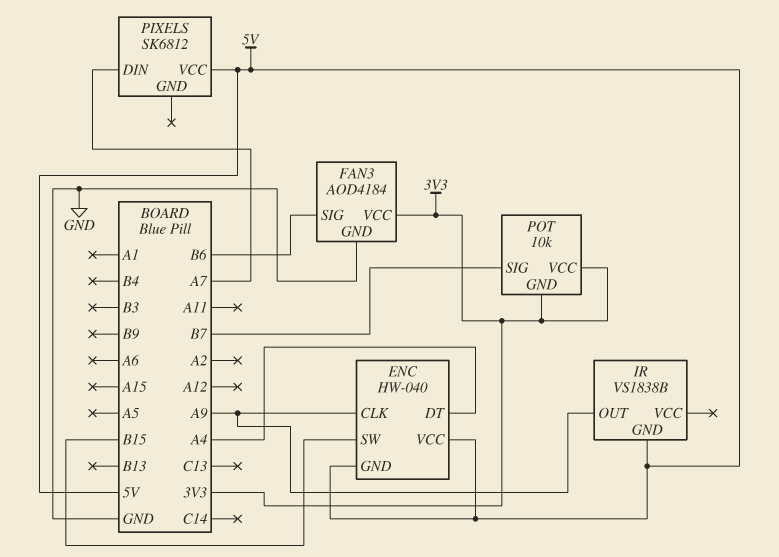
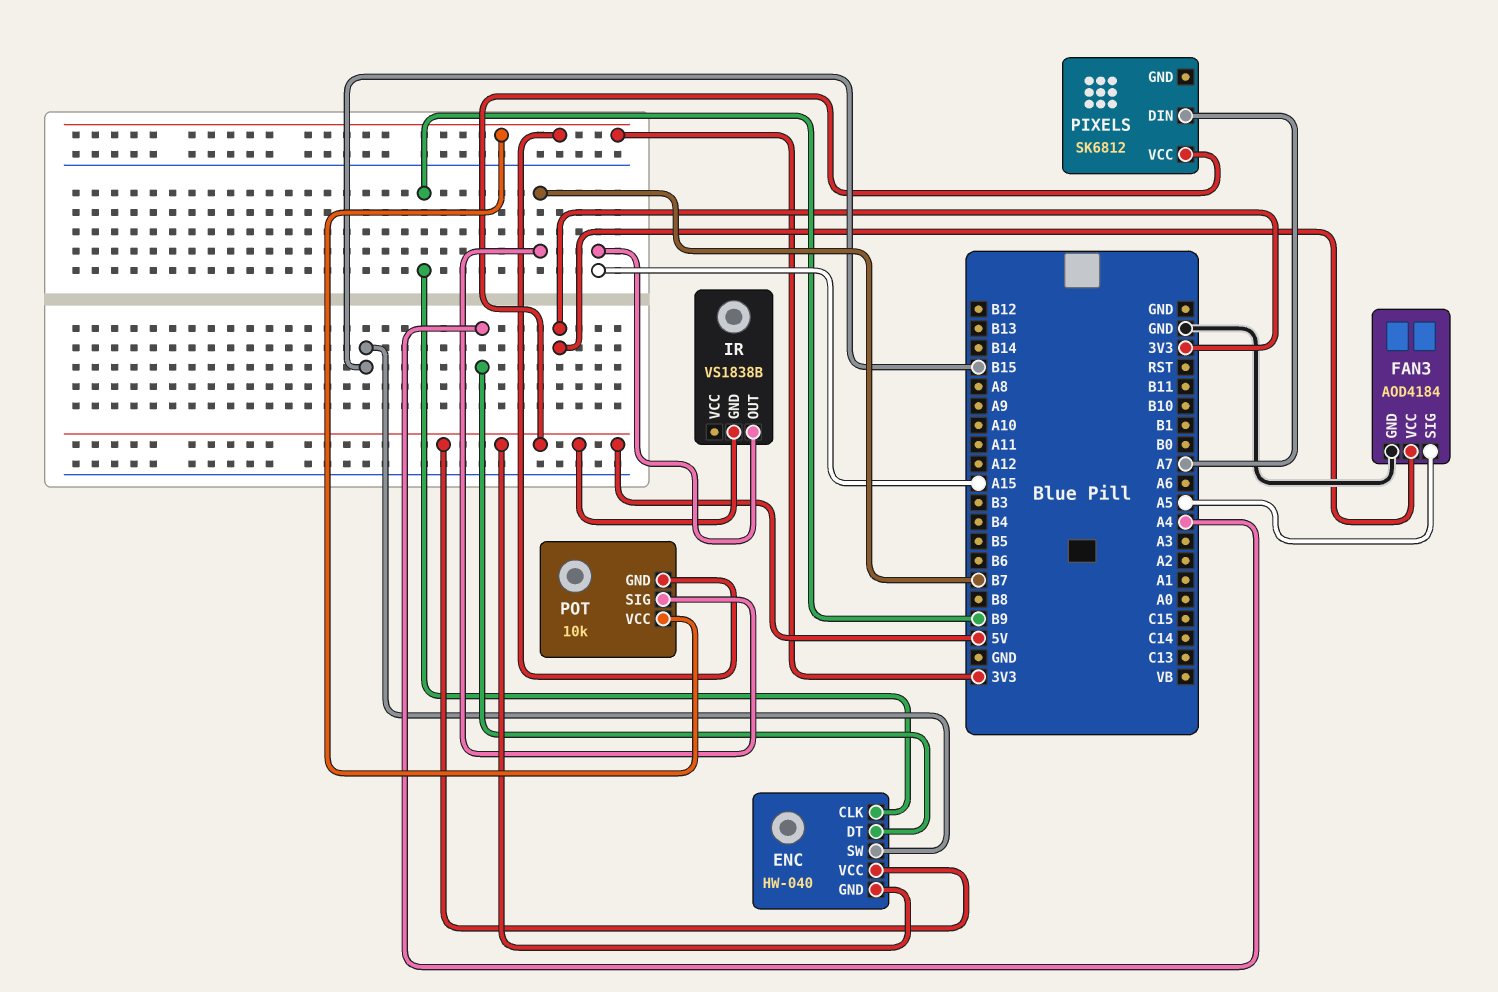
ENC pin CLK: A9 -> B9
FAN3 pin SIG: B6 -> A5
IR pin OUT: A9 -> A15

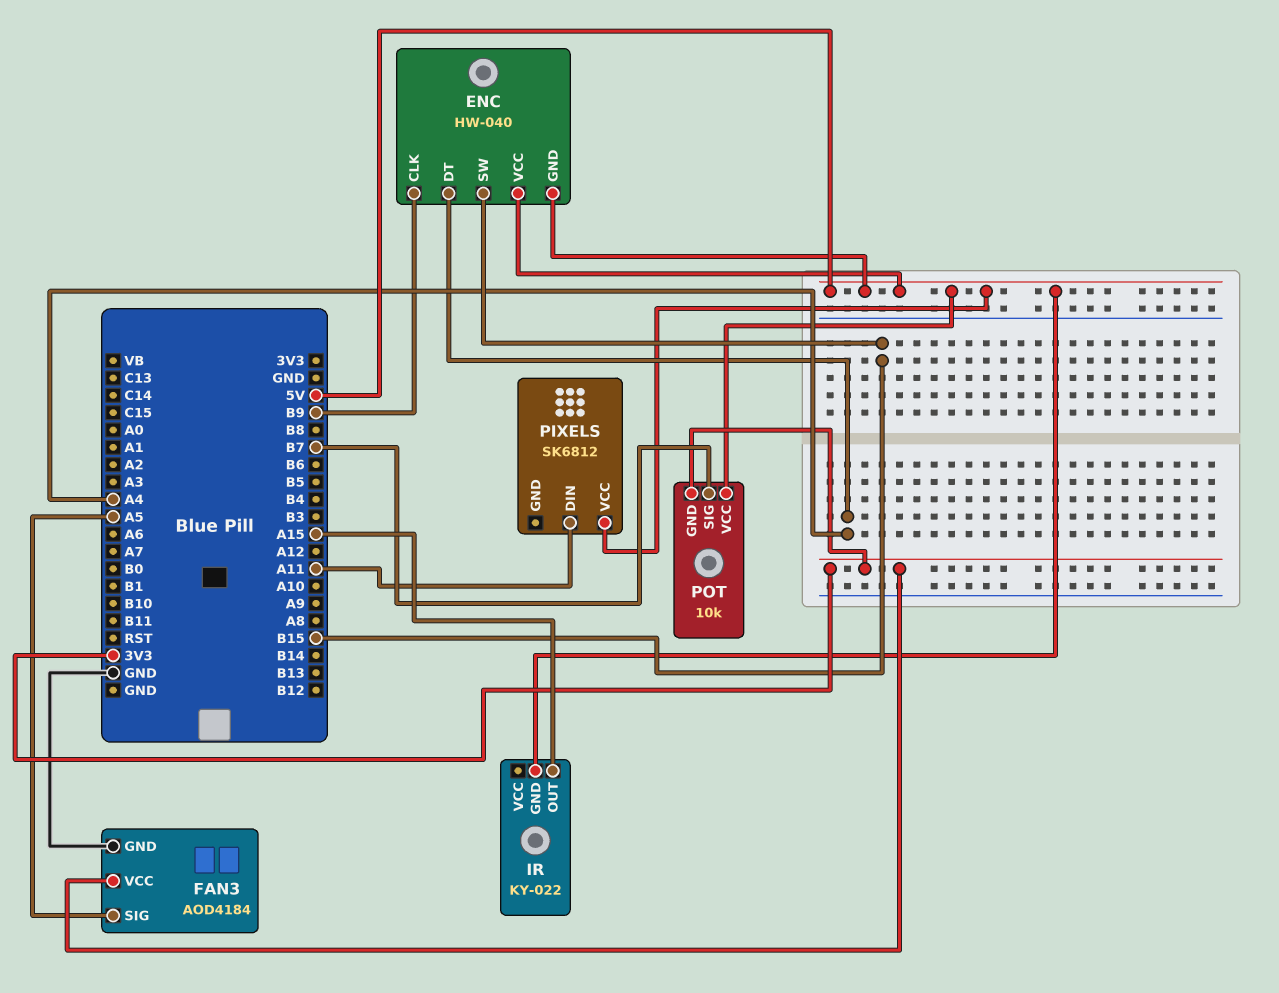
IR: VS1838B -> KY-022
PIXELS pin DIN: A7 -> A11
POT pin VCC: 3V3 -> 5V

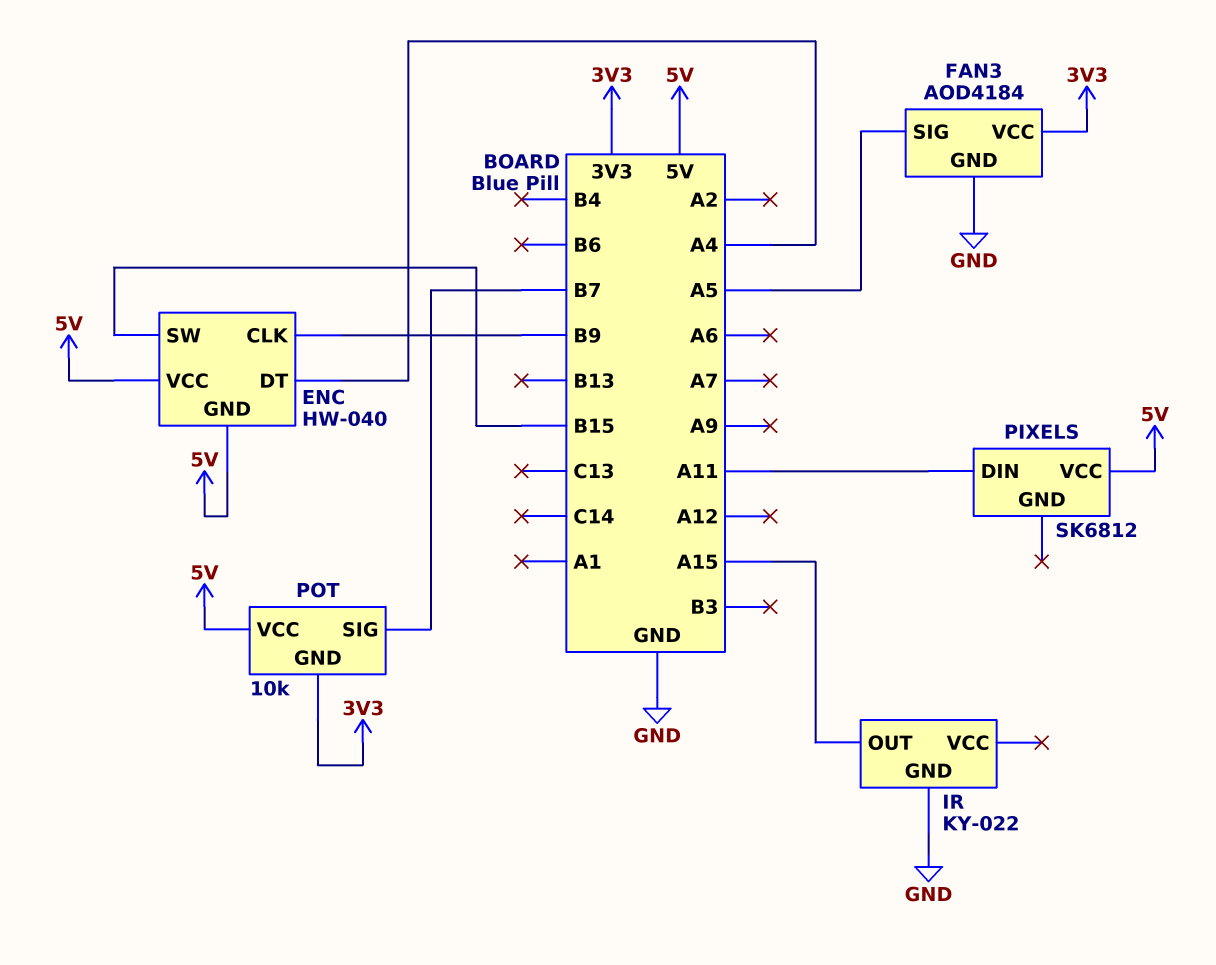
IR pin GND: 5V -> GND

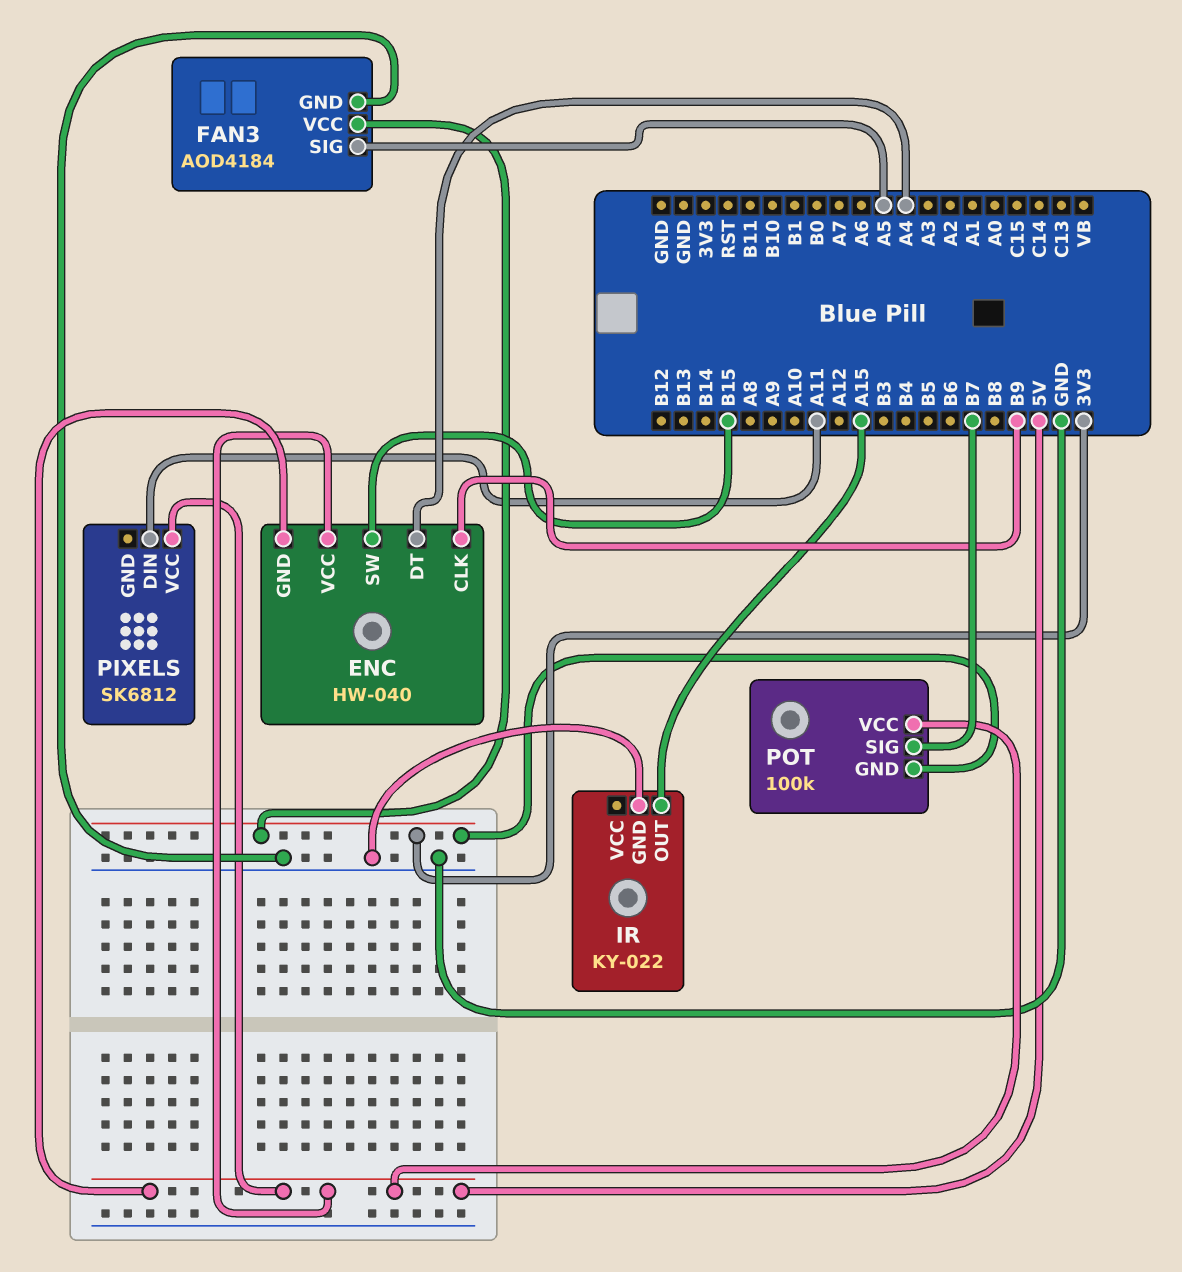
POT: 10k -> 100k

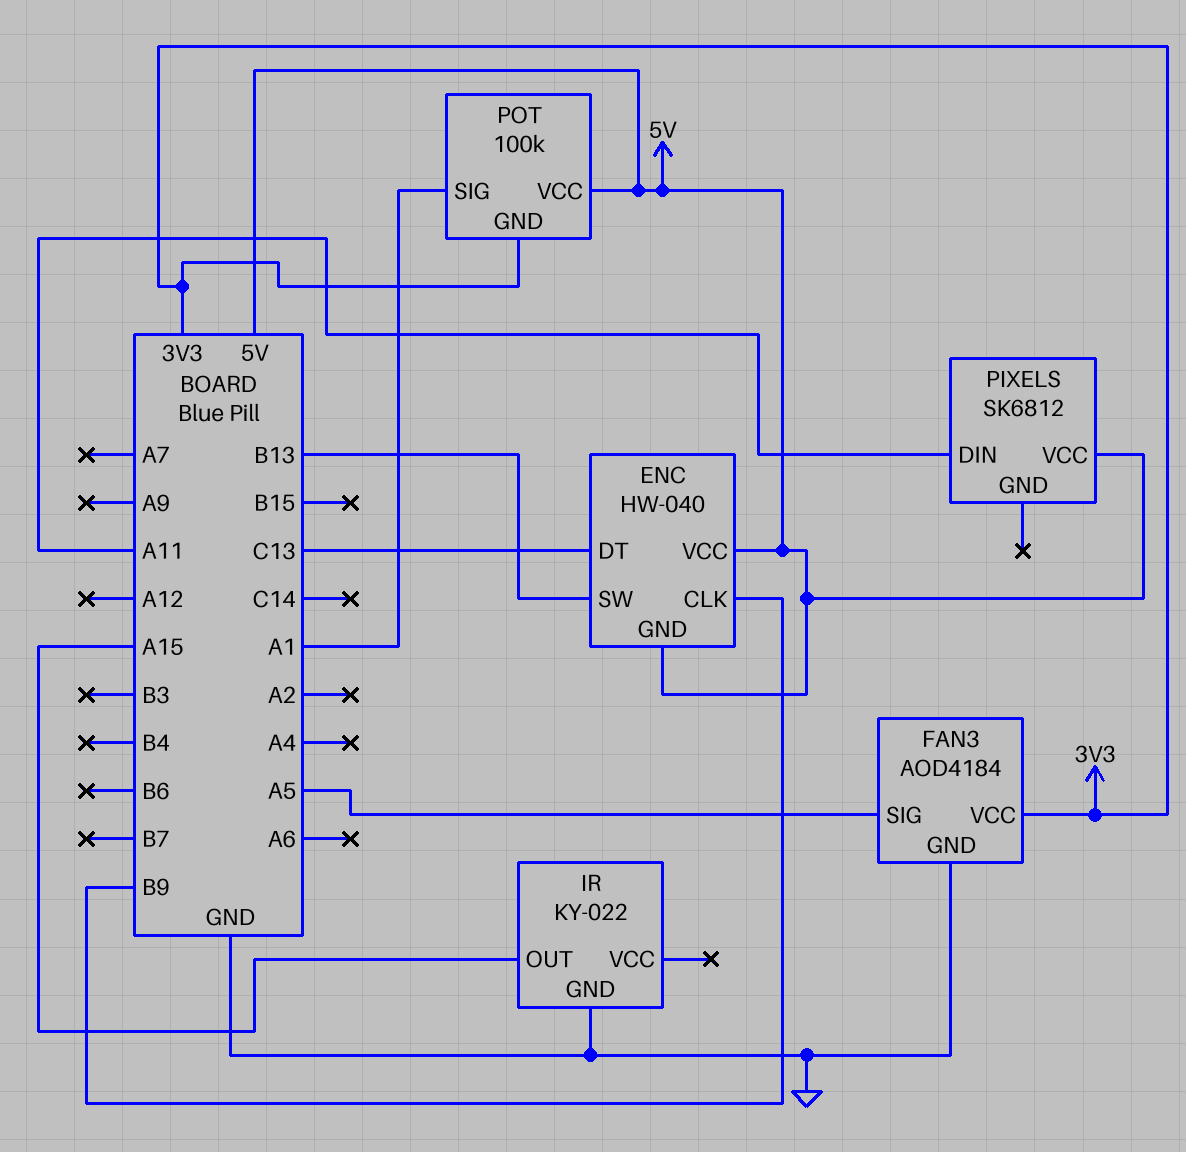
ENC pin DT: A4 -> C13
ENC pin SW: B15 -> B13
POT pin SIG: B7 -> A1

